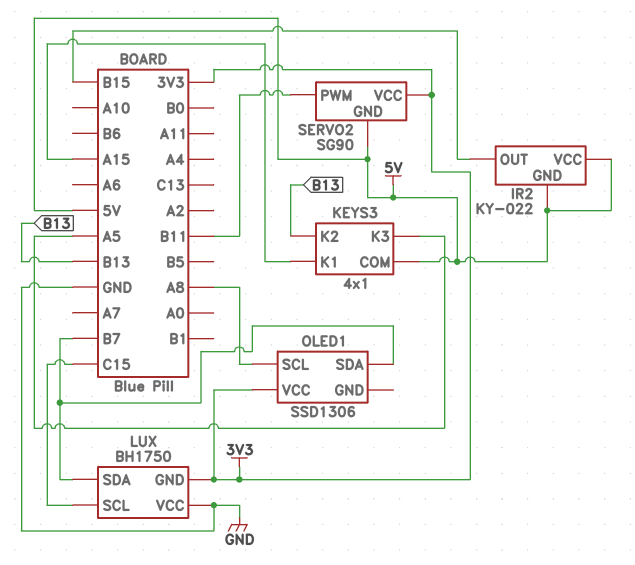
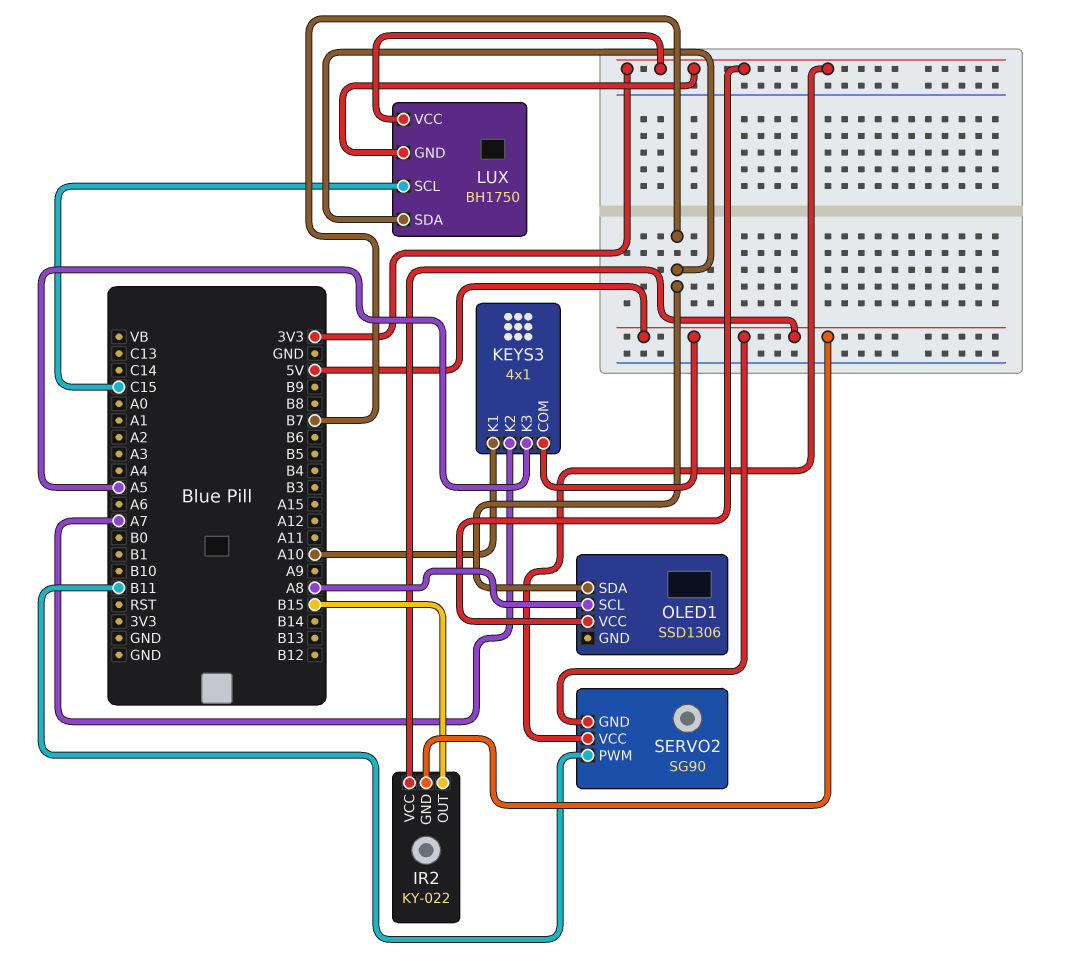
KEYS3 pin K1: A15 -> A10
KEYS3 pin K2: B13 -> A7
LUX pin VCC: GND -> 3V3

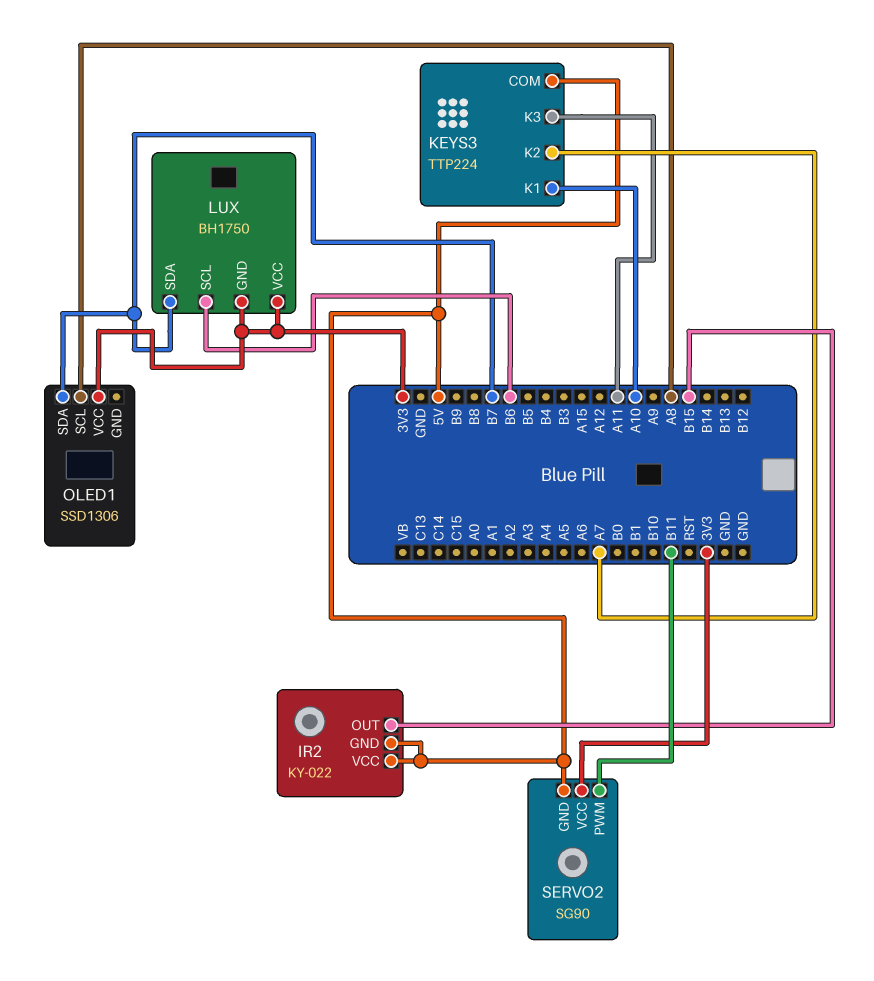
KEYS3: 4x1 -> TTP224
KEYS3 pin K3: A5 -> A11
LUX pin SCL: C15 -> B6

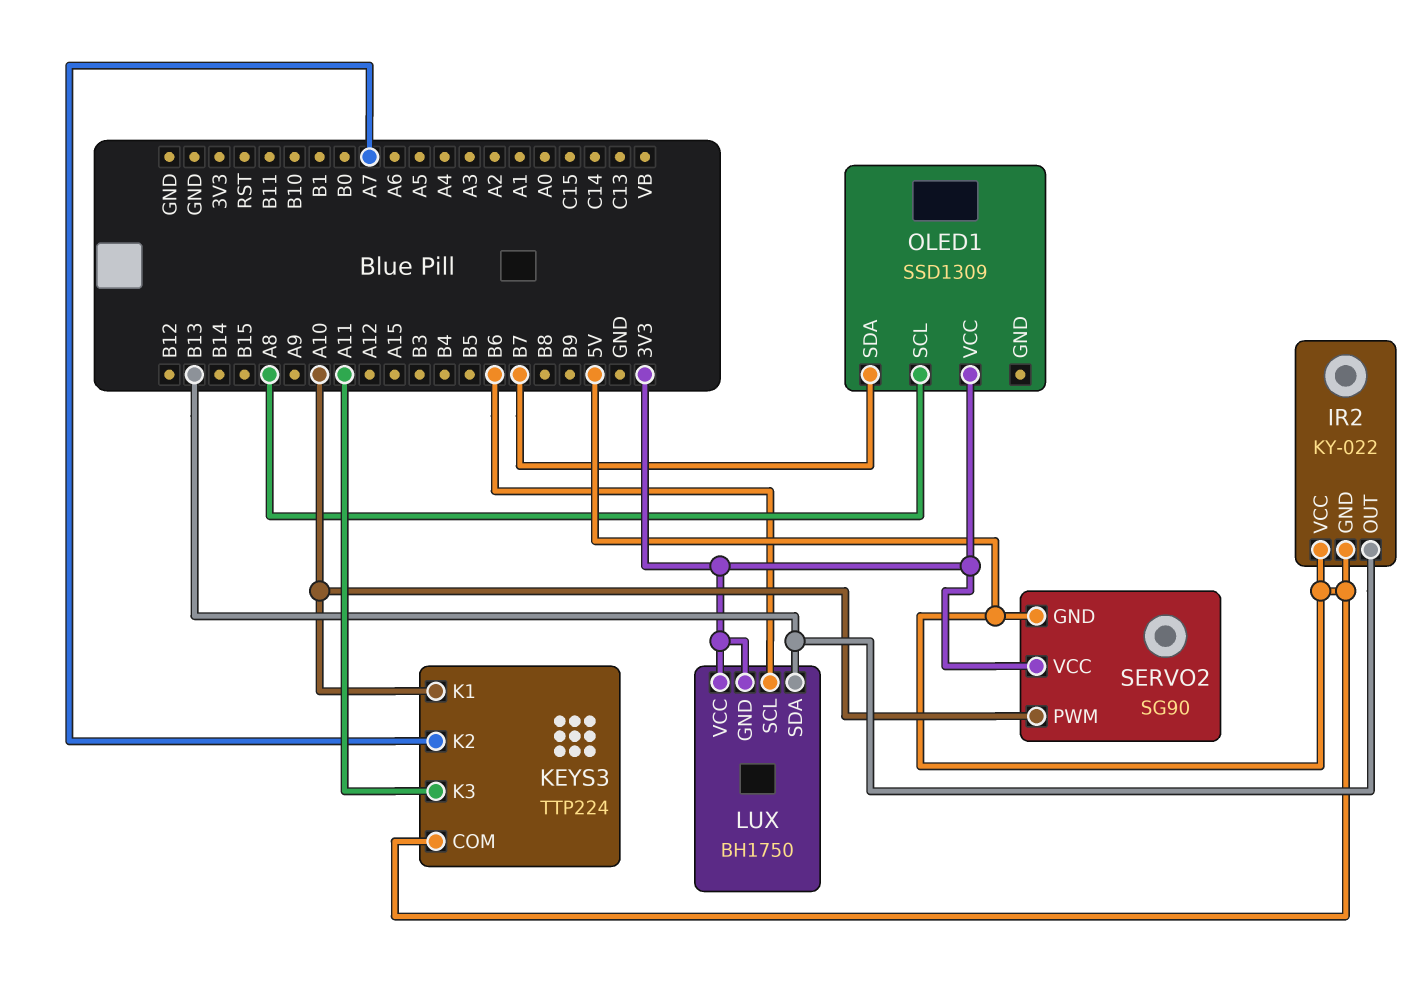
IR2 pin OUT: B15 -> B13
LUX pin SDA: B7 -> B13
OLED1: SSD1306 -> SSD1309
SERVO2 pin PWM: B11 -> A10

